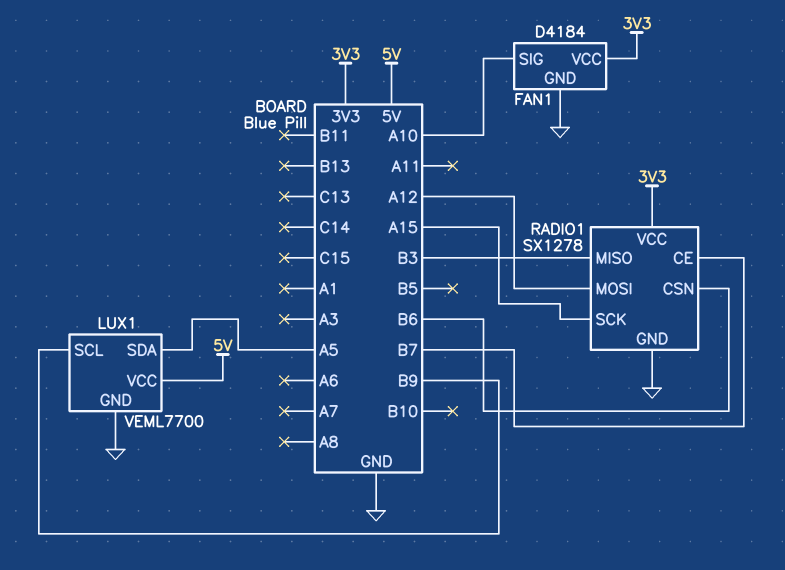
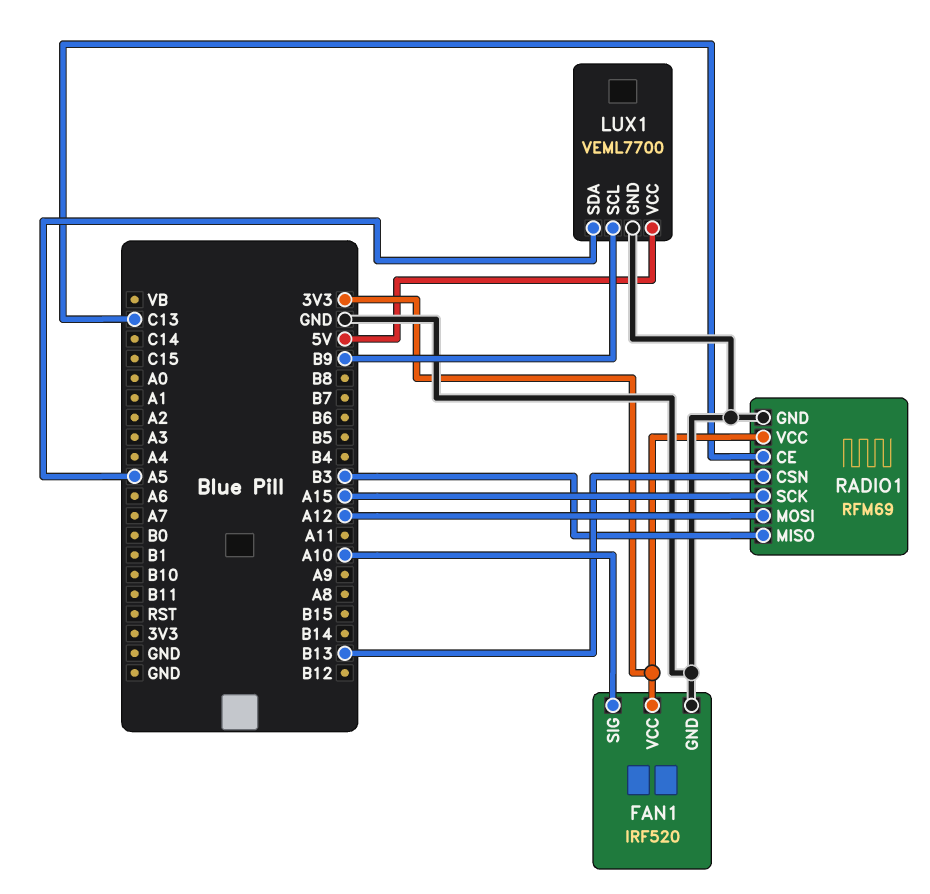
FAN1: D4184 -> IRF520
RADIO1: SX1278 -> RFM69
RADIO1 pin CE: B7 -> C13
RADIO1 pin CSN: B6 -> B13

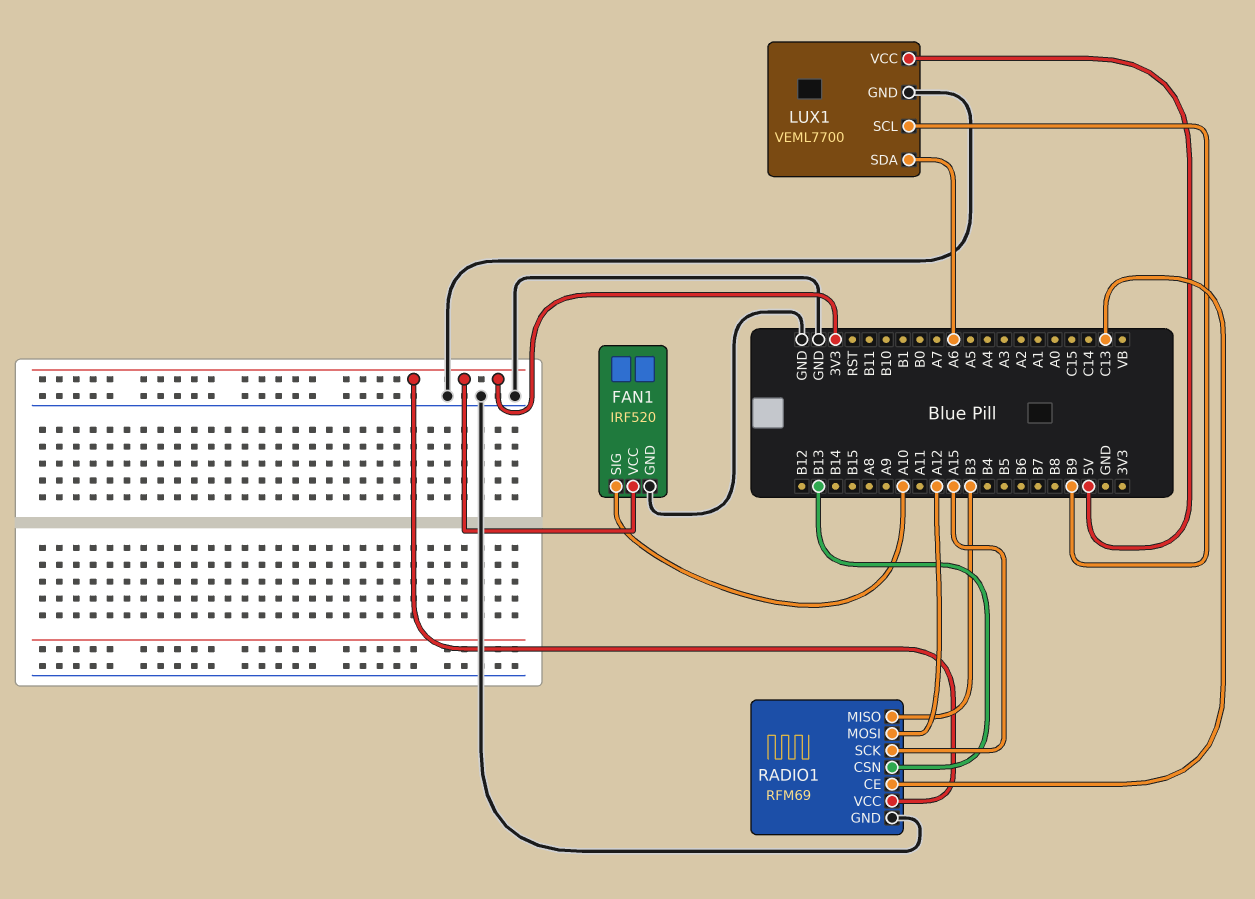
LUX1 pin SDA: A5 -> A6

